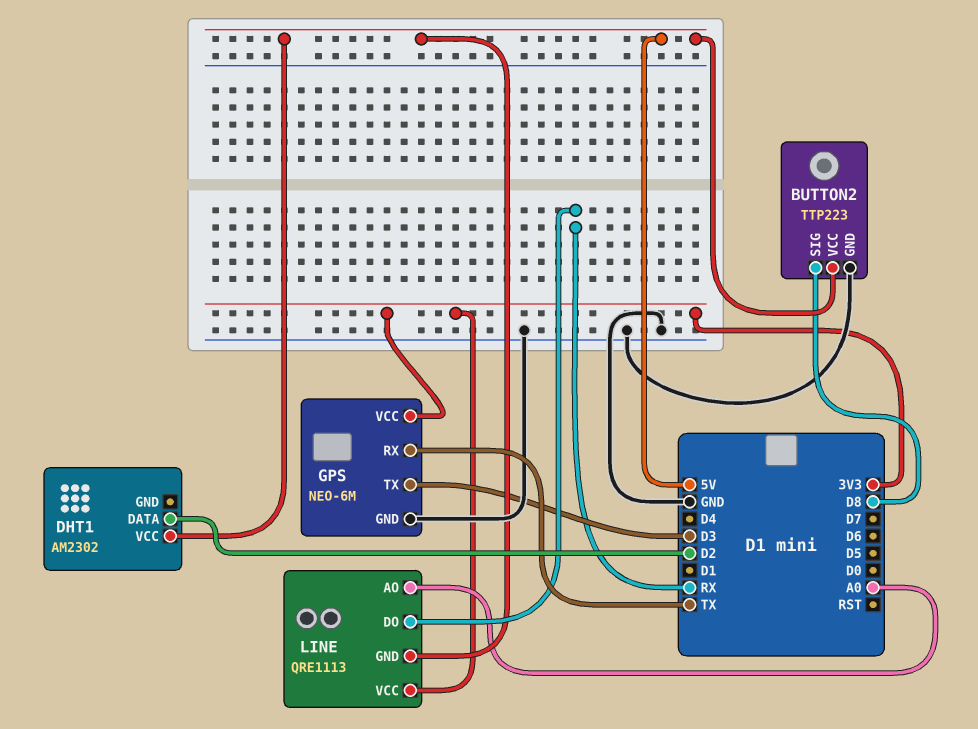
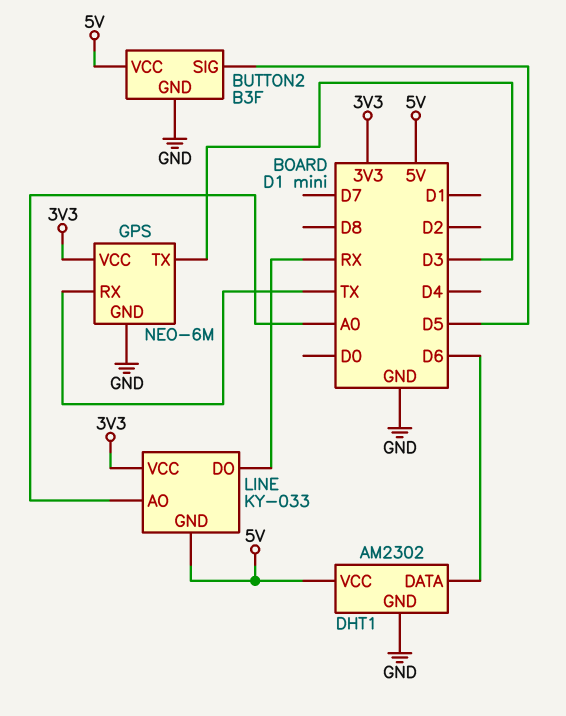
BUTTON2: TTP223 -> B3F
BUTTON2 pin SIG: D8 -> D5
DHT1 pin DATA: D2 -> D6
DHT1 pin GND: none -> GND
LINE: QRE1113 -> KY-033

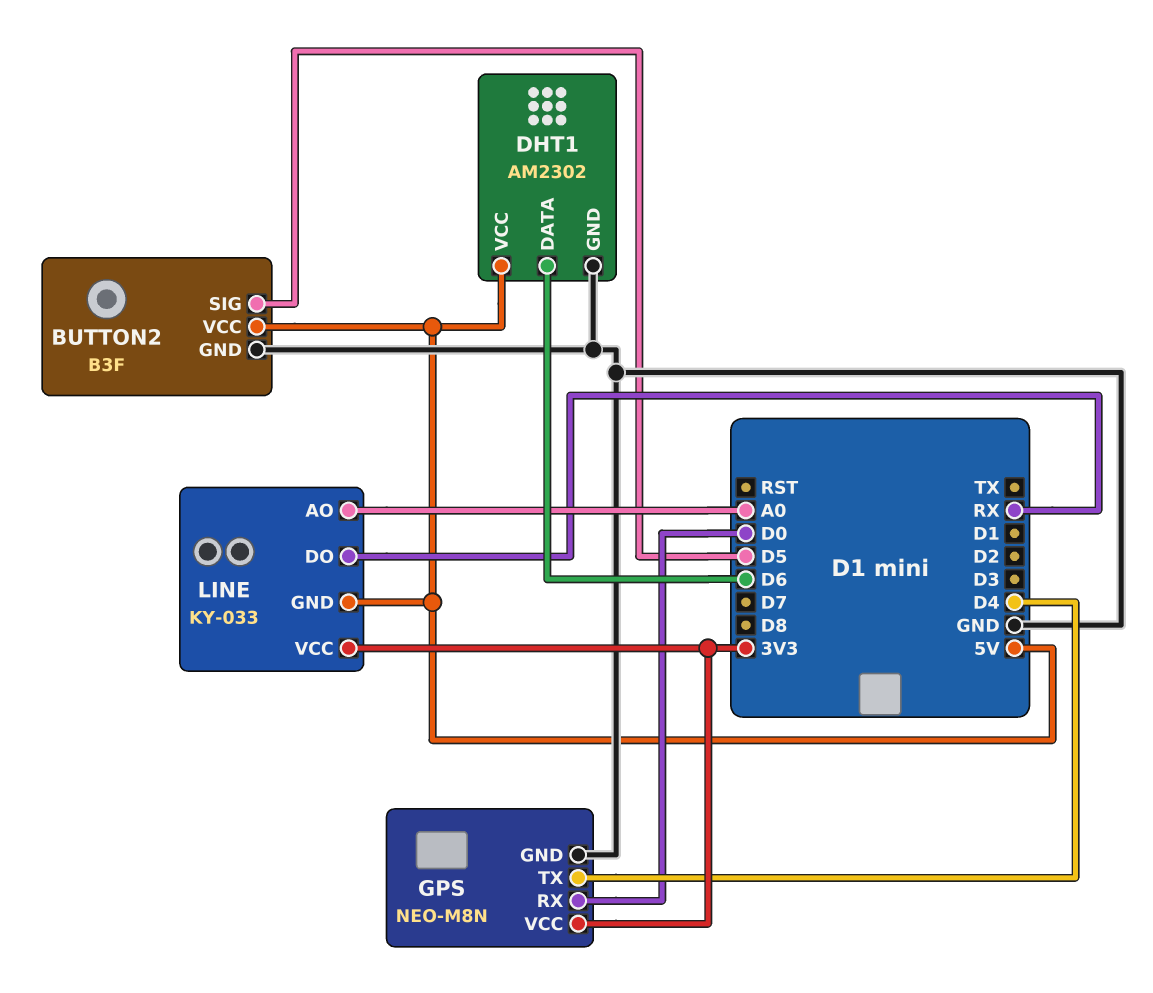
GPS: NEO-6M -> NEO-M8N
GPS pin RX: TX -> D0
GPS pin TX: D3 -> D4

